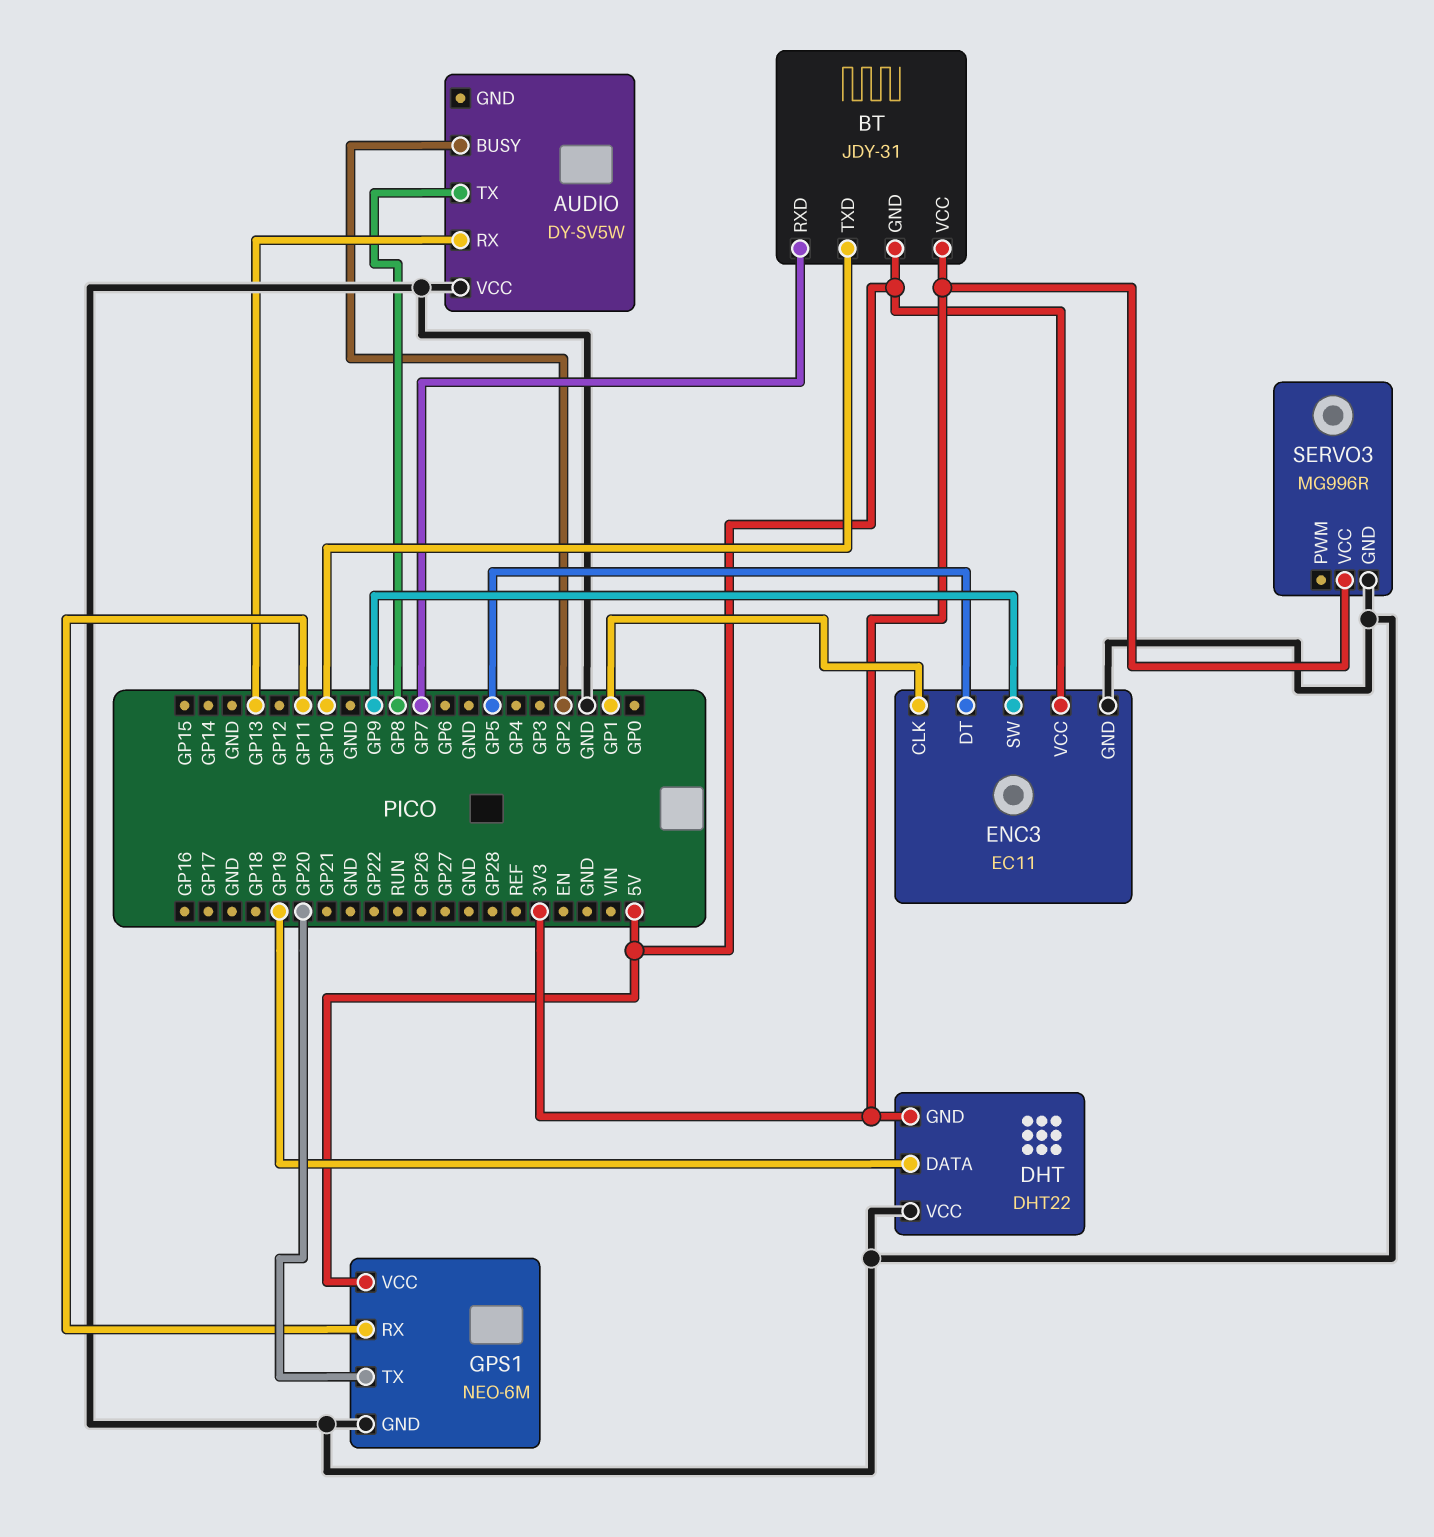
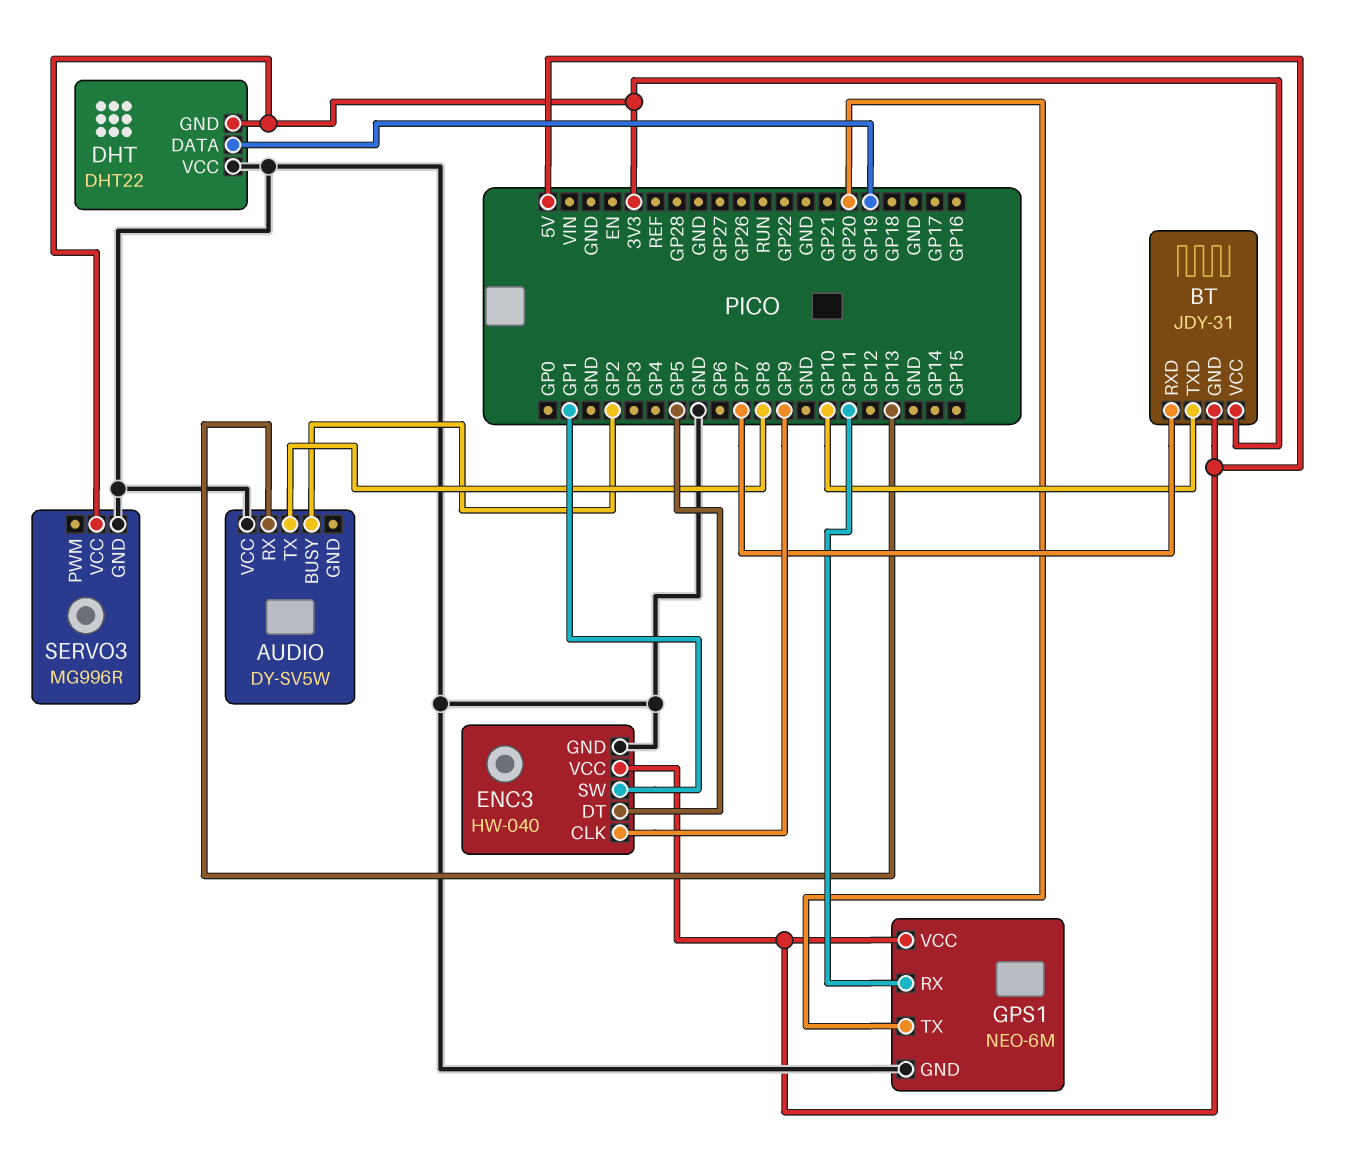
ENC3: EC11 -> HW-040
ENC3 pin CLK: GP1 -> GP9
ENC3 pin SW: GP9 -> GP1

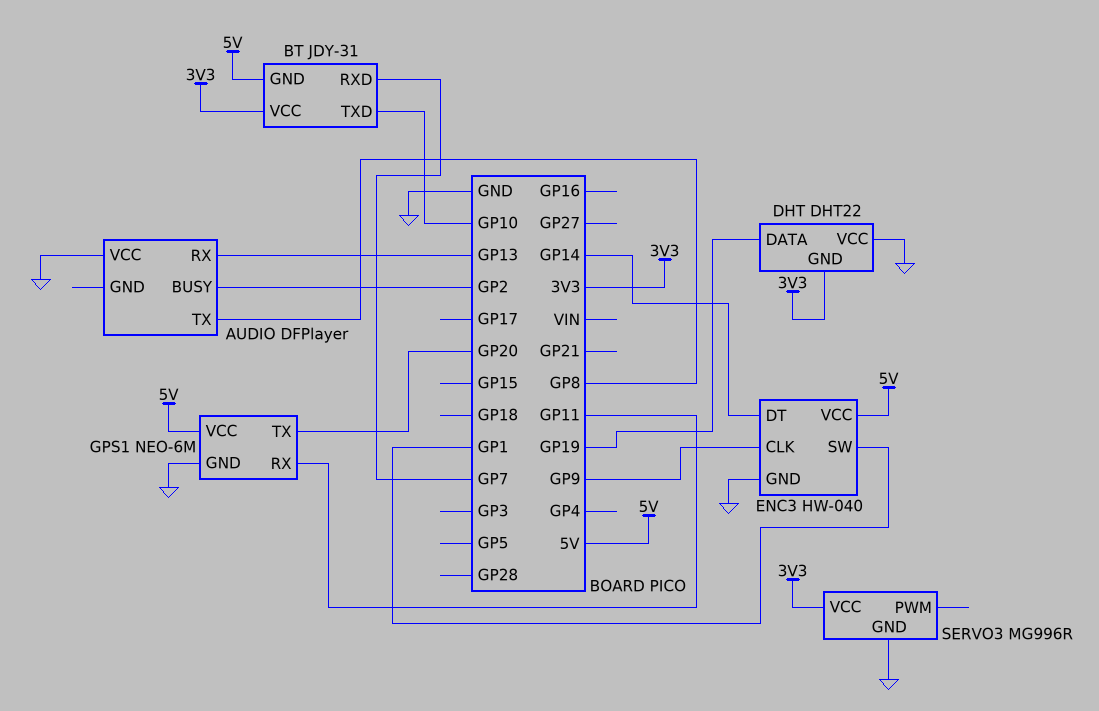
AUDIO: DY-SV5W -> DFPlayer
ENC3 pin DT: GP5 -> GP14

